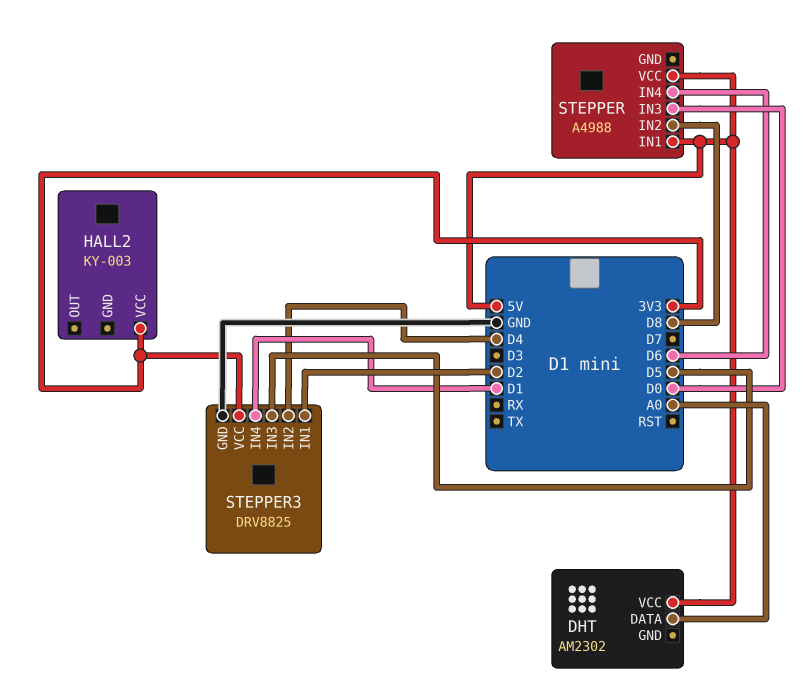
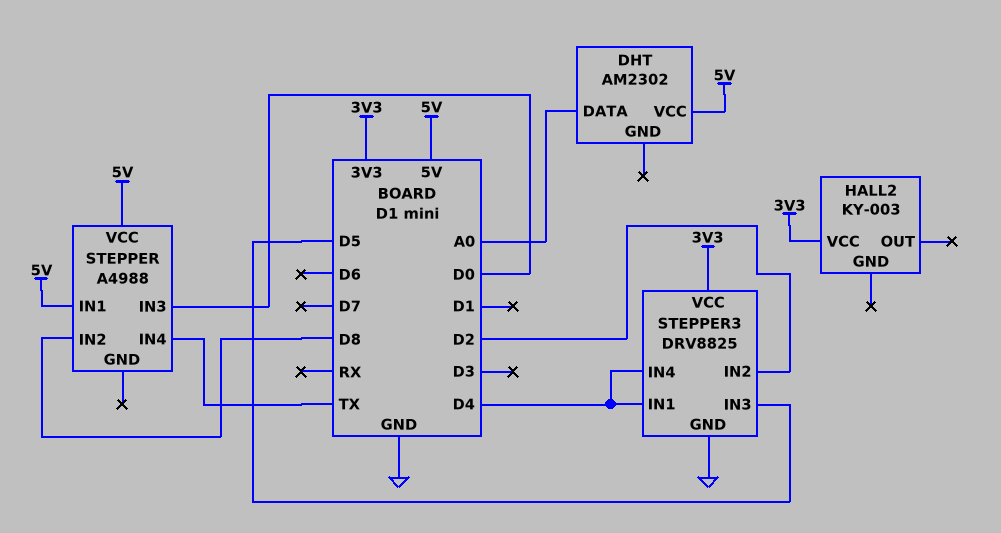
STEPPER pin IN4: D6 -> TX
STEPPER3 pin IN1: D2 -> D4
STEPPER3 pin IN2: D4 -> D2
STEPPER3 pin IN4: D1 -> D4

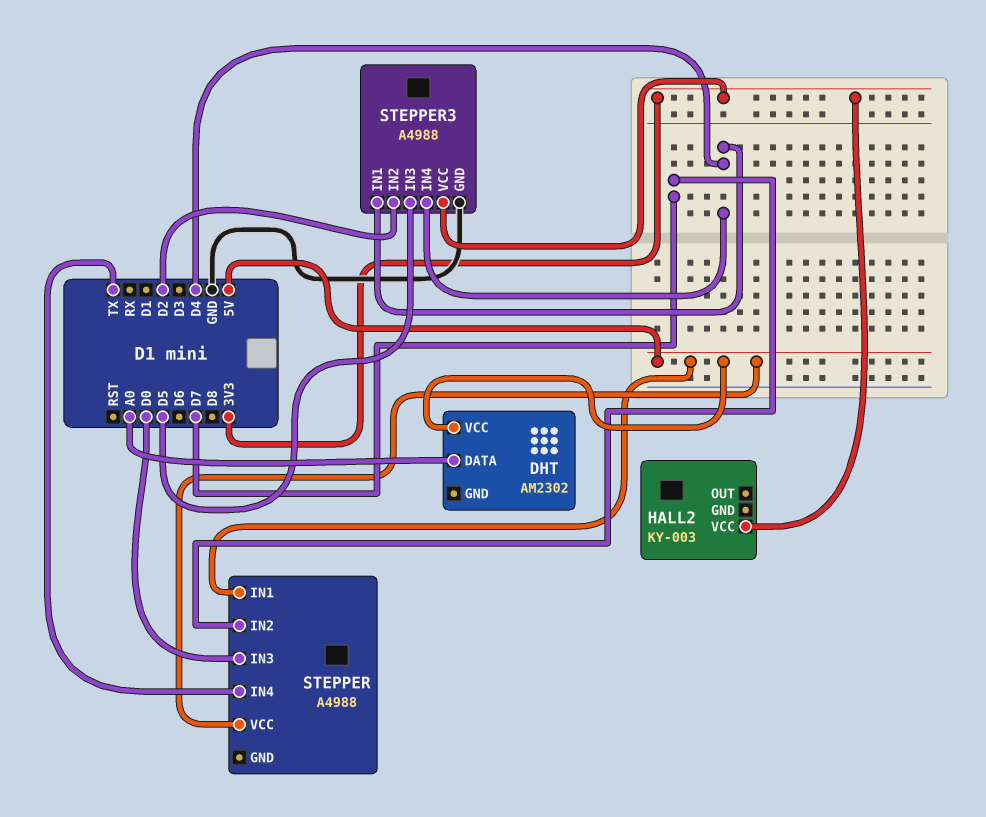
STEPPER pin IN2: D8 -> D7
STEPPER3: DRV8825 -> A4988

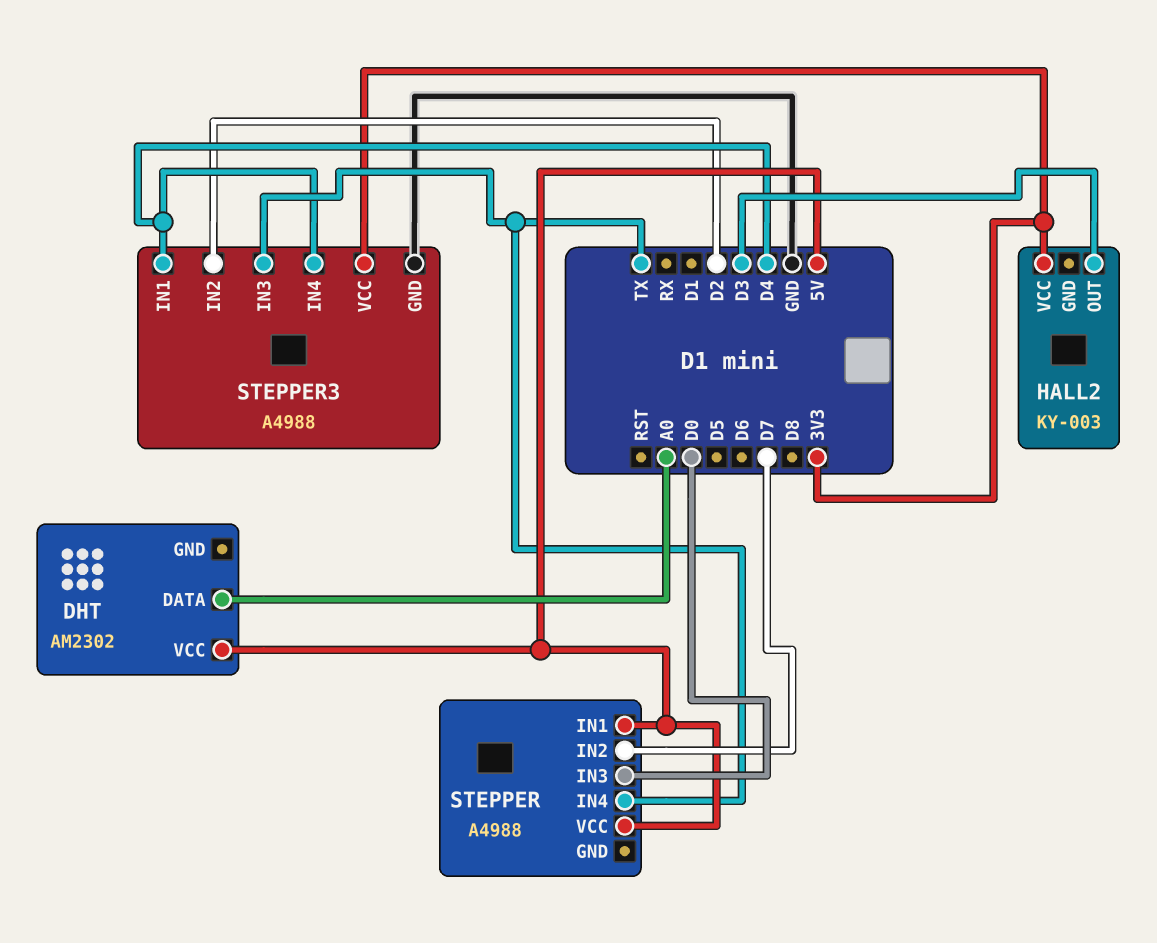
HALL2 pin OUT: none -> D3
STEPPER3 pin IN3: D5 -> TX

